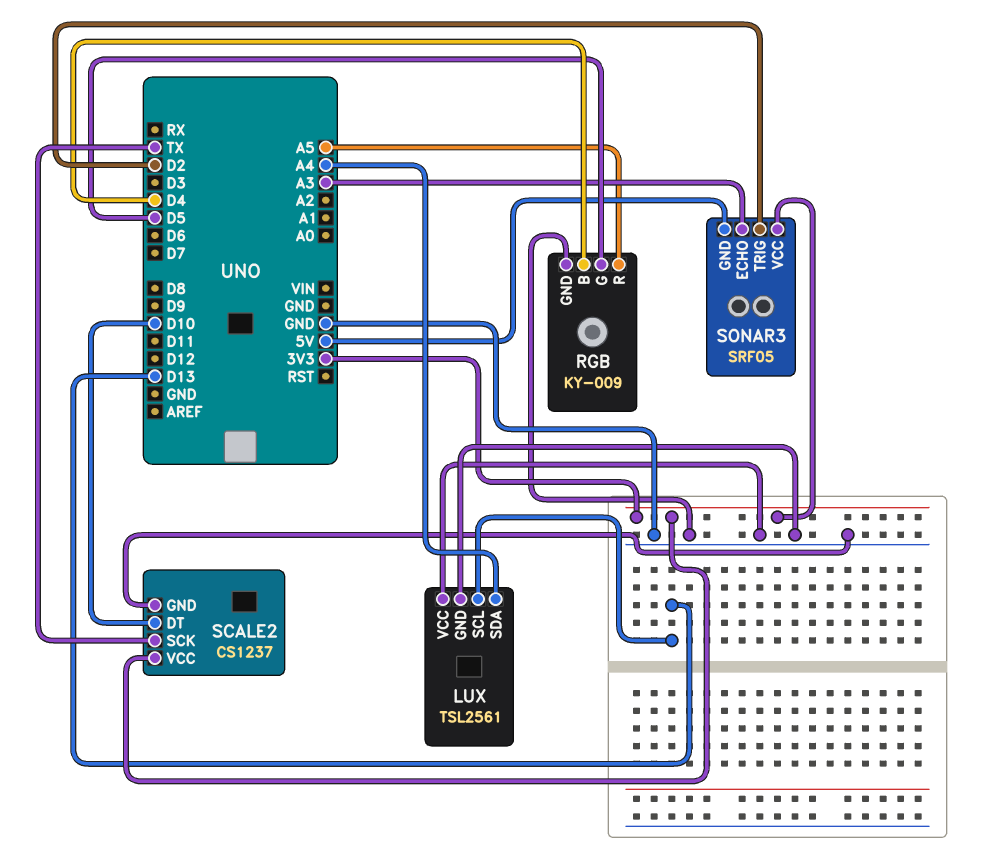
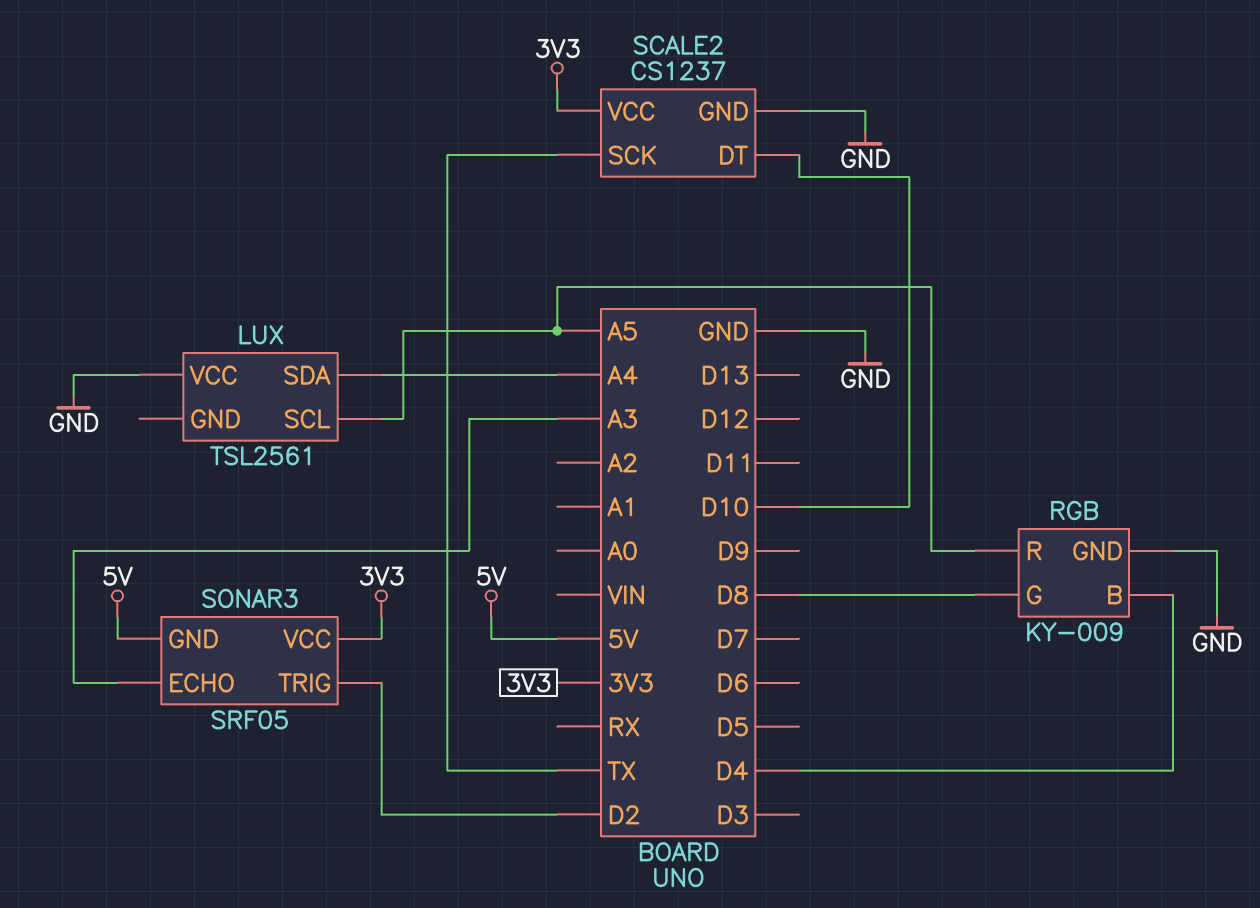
LUX pin GND: GND -> none
LUX pin SCL: D13 -> A5
RGB pin G: D5 -> D8

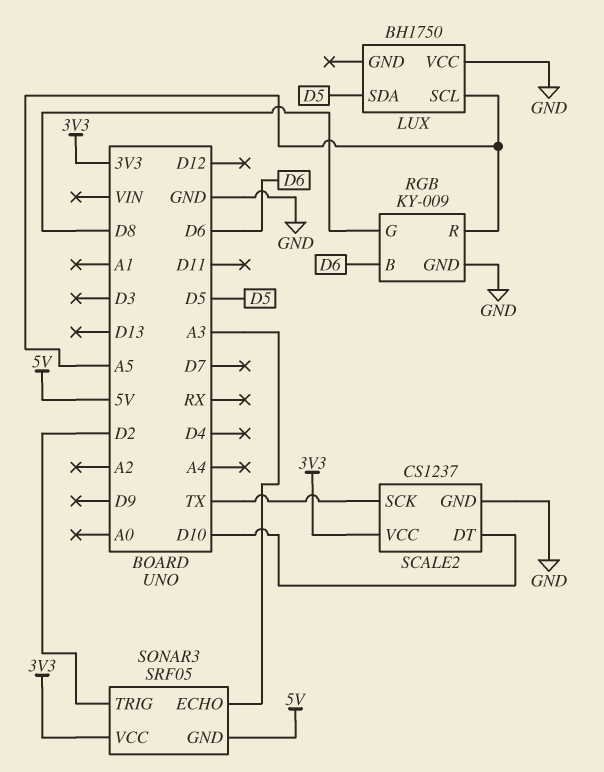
LUX: TSL2561 -> BH1750
LUX pin SDA: A4 -> D5
RGB pin B: D4 -> D6

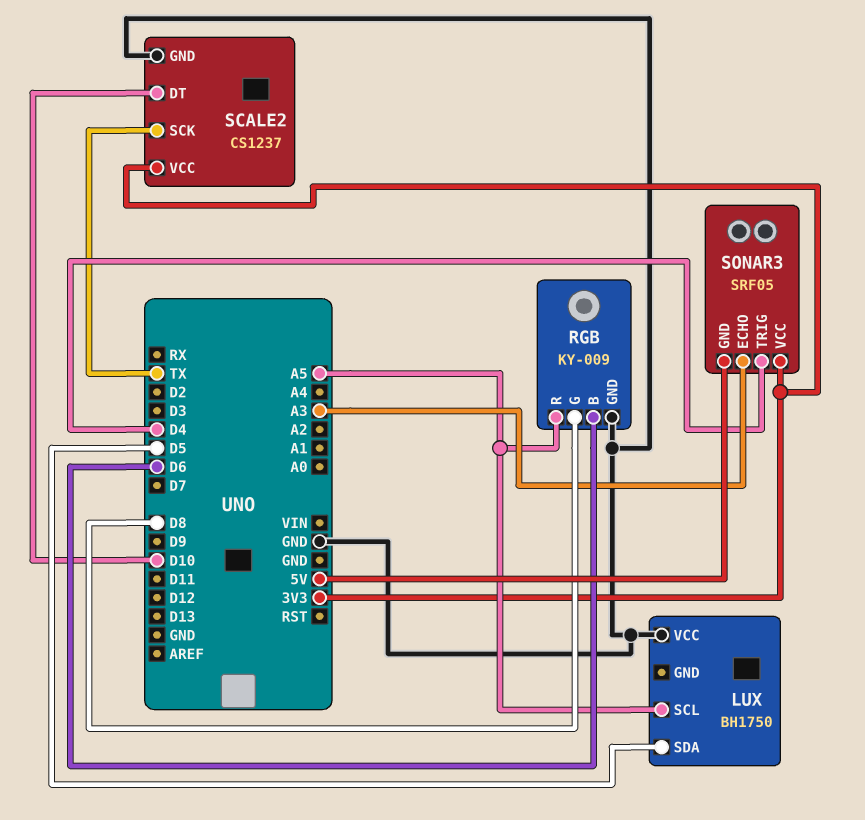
SONAR3 pin TRIG: D2 -> D4

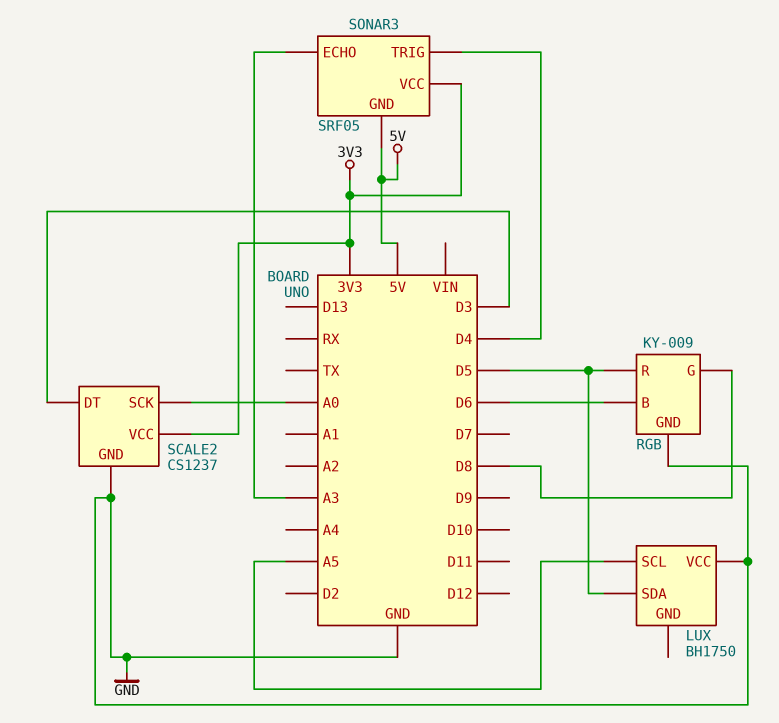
RGB pin R: A5 -> D5
SCALE2 pin DT: D10 -> D3
SCALE2 pin SCK: TX -> A0

